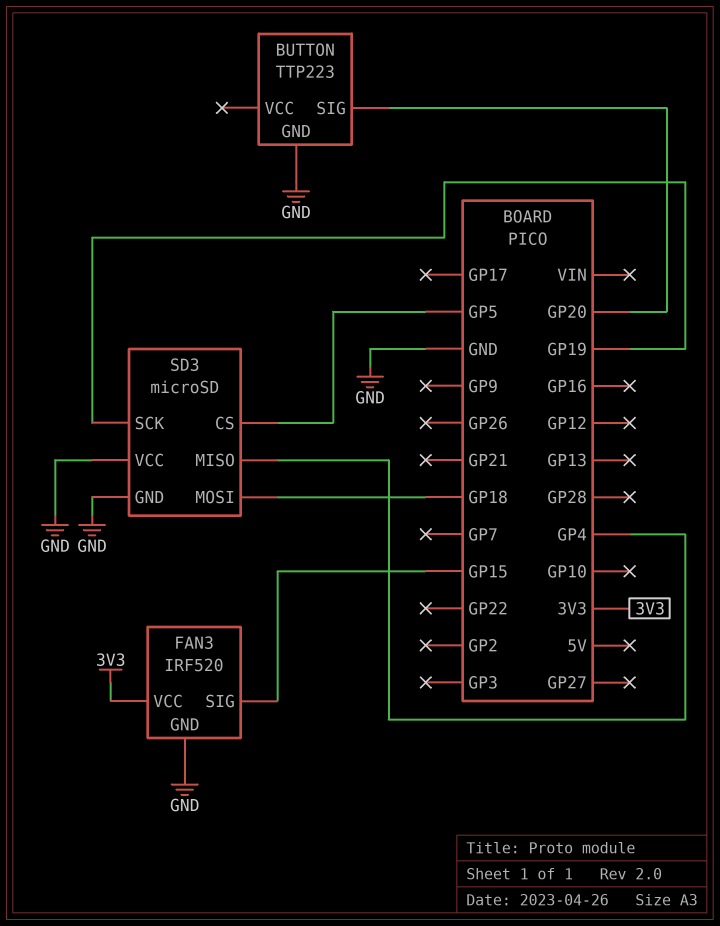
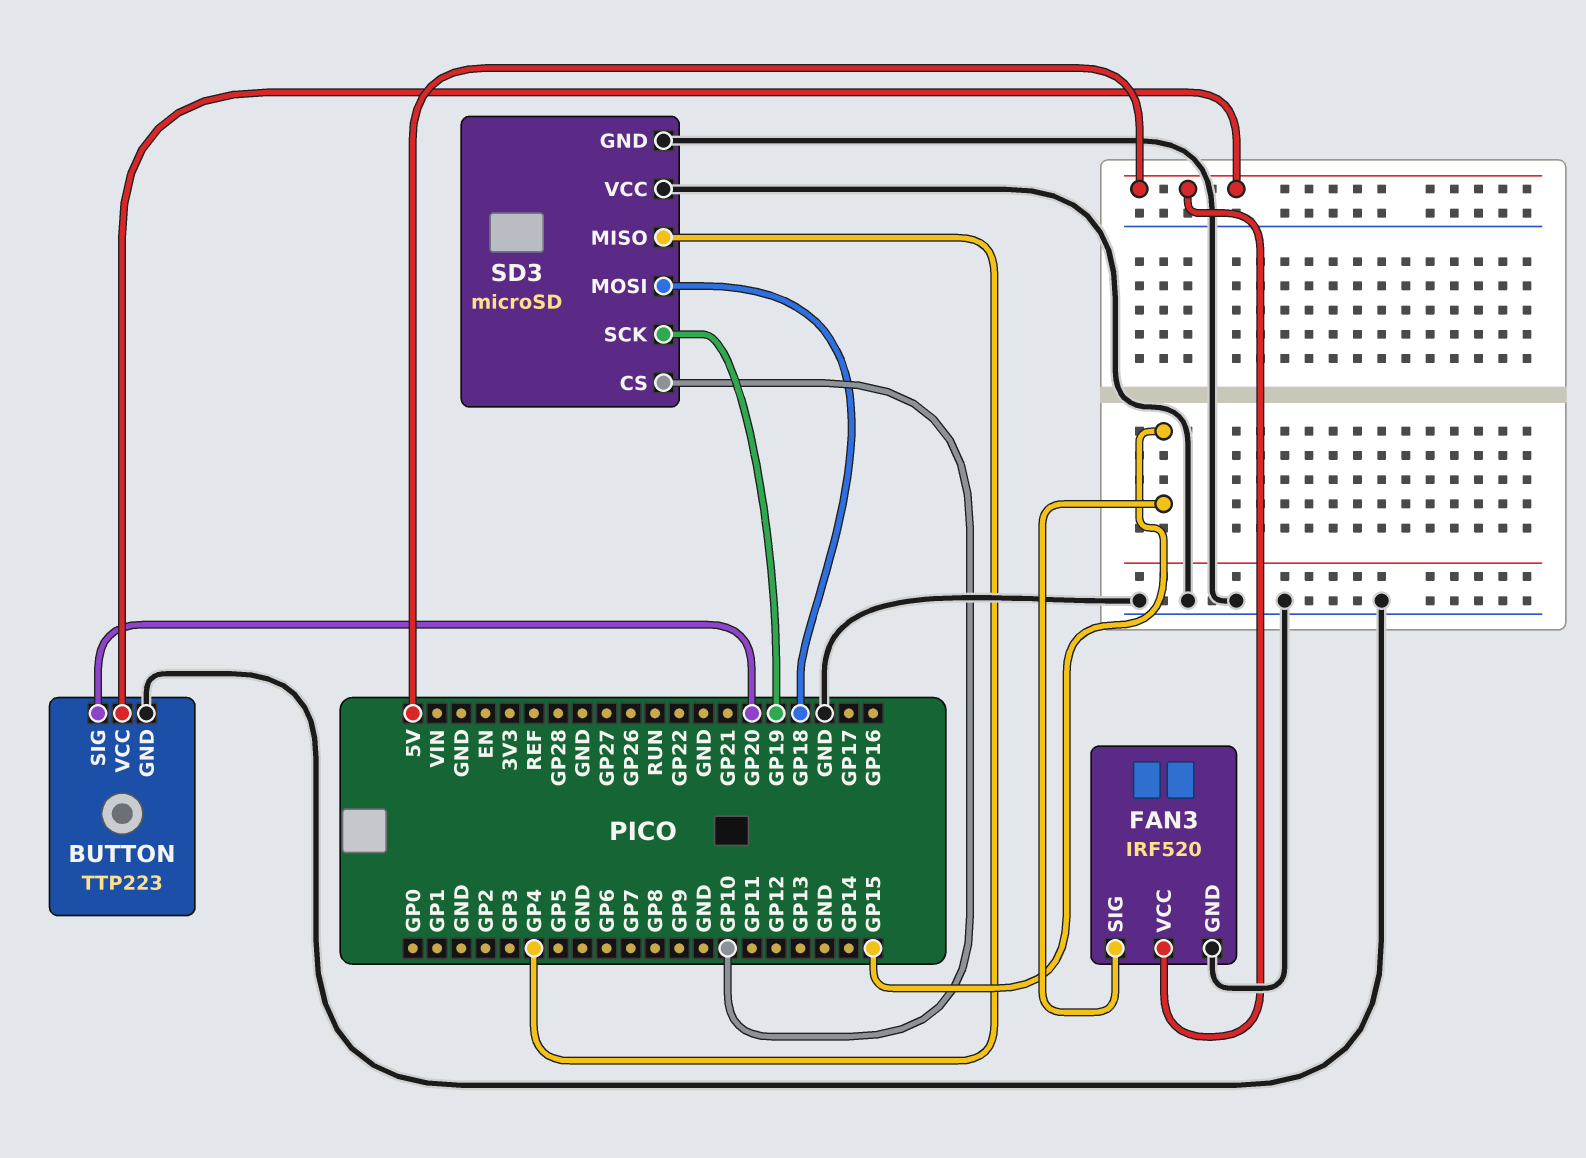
BUTTON pin VCC: none -> 5V
FAN3 pin VCC: 3V3 -> 5V
SD3 pin CS: GP5 -> GP10

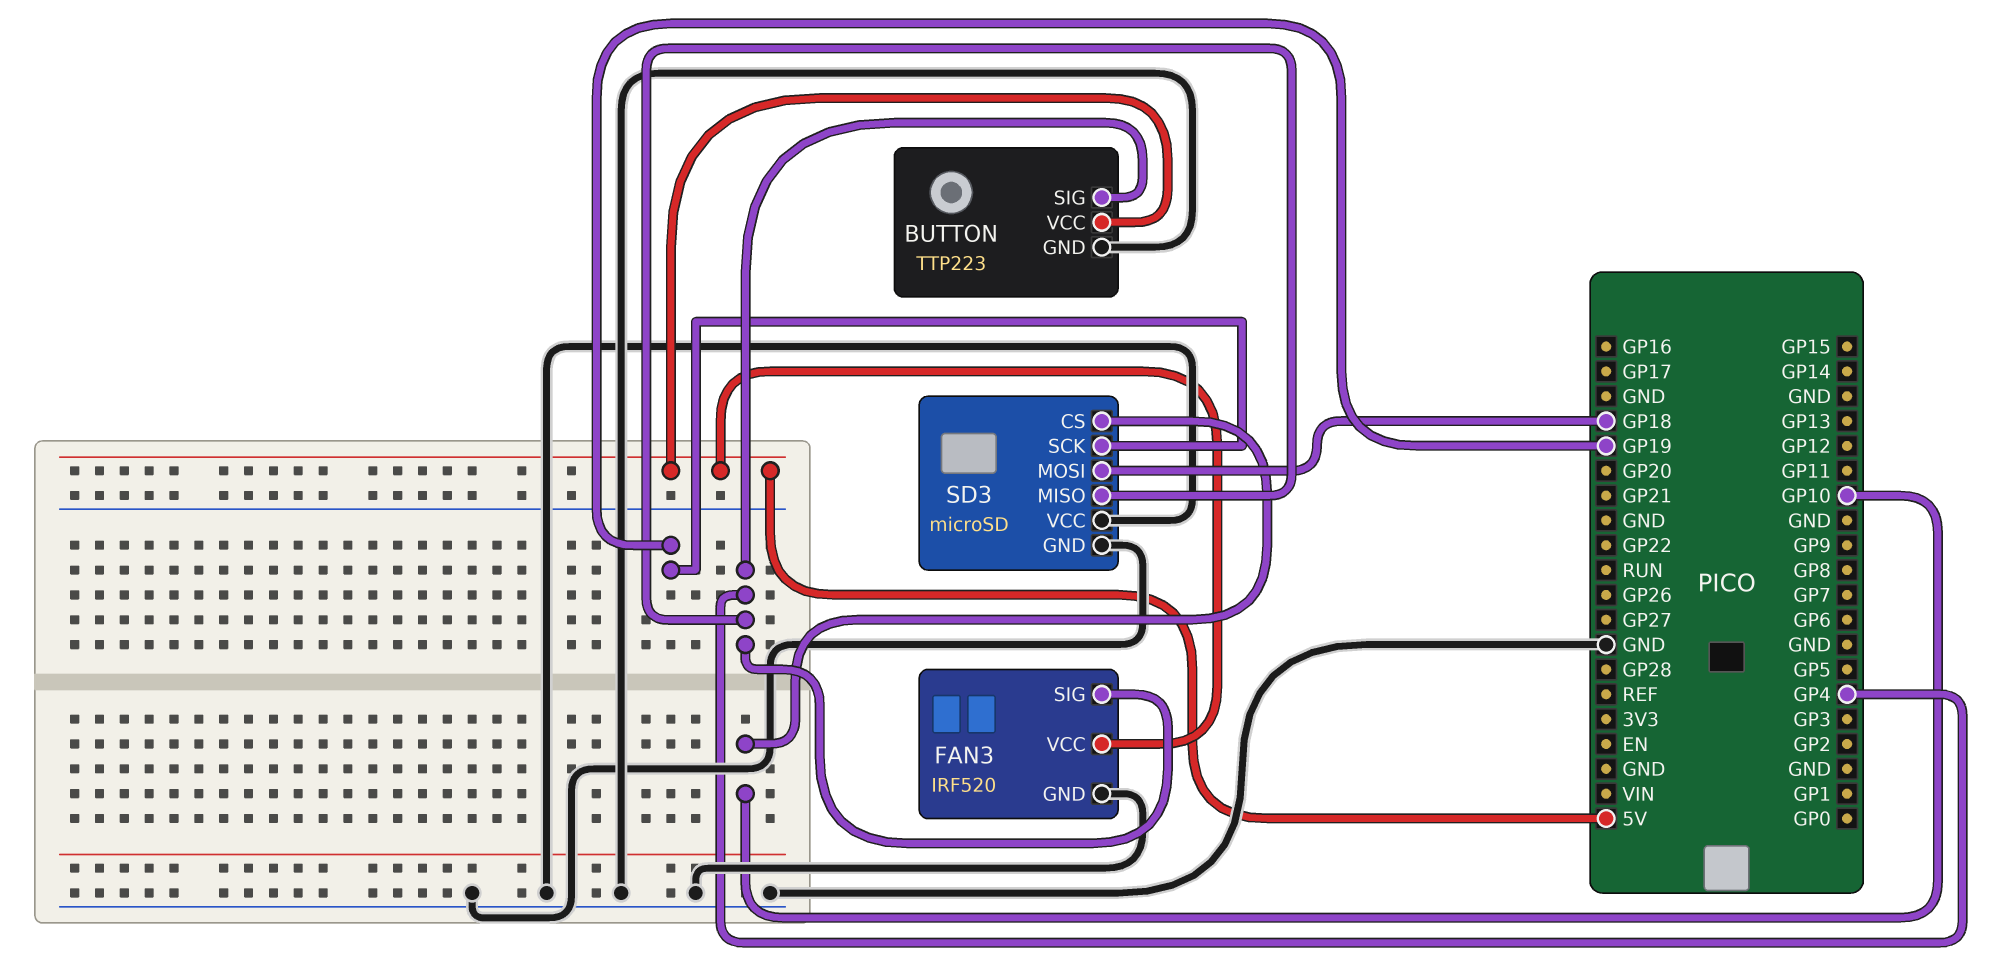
BUTTON pin SIG: GP20 -> GP4
FAN3 pin SIG: GP15 -> GP4

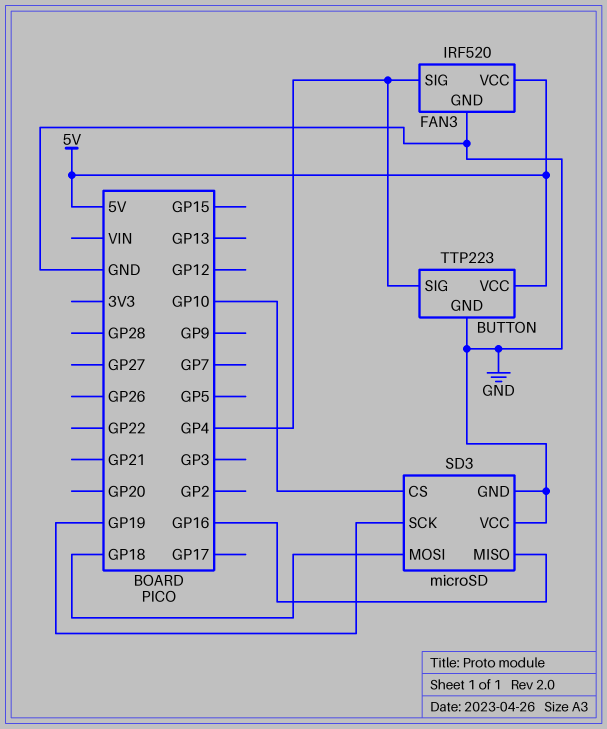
SD3 pin MISO: GP4 -> GP16

